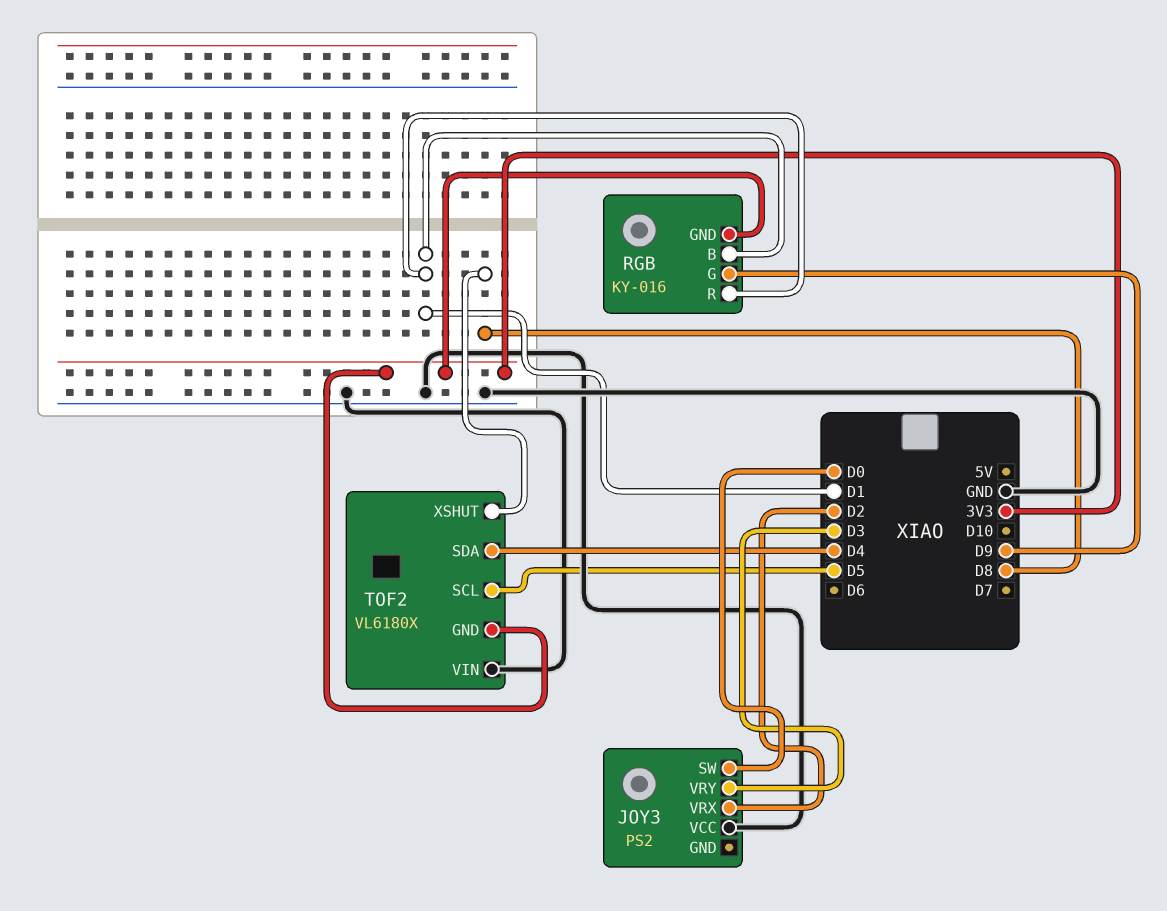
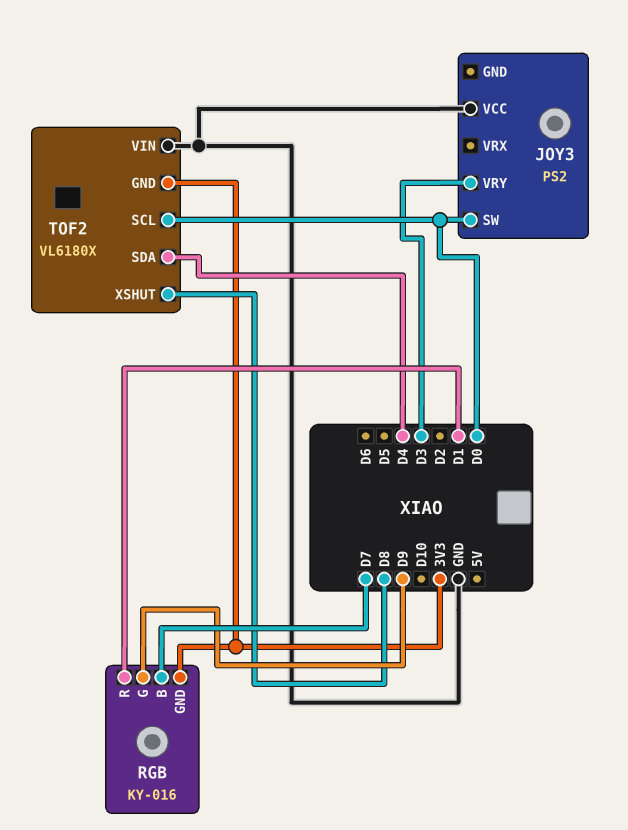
JOY3 pin VRX: D2 -> none
RGB pin B: D1 -> D7
TOF2 pin SCL: D5 -> D0

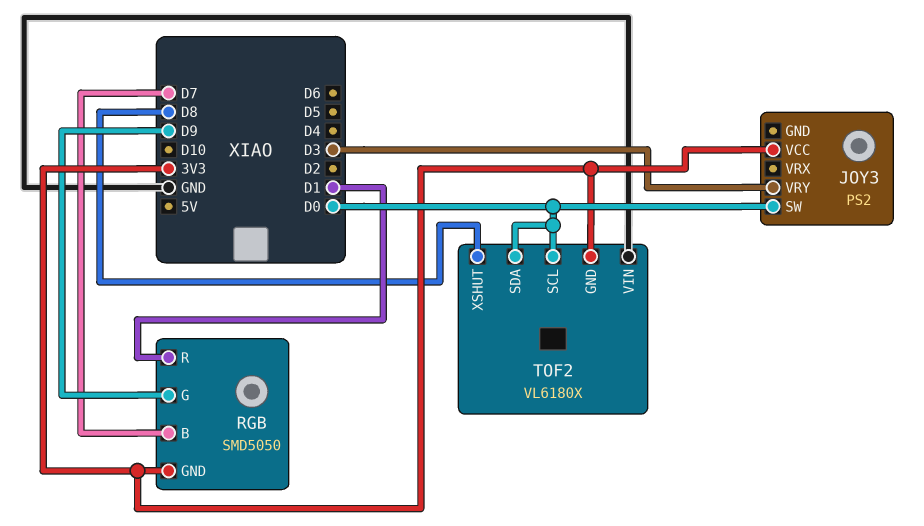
JOY3 pin VCC: GND -> 3V3
RGB: KY-016 -> SMD5050
TOF2 pin SDA: D4 -> D0

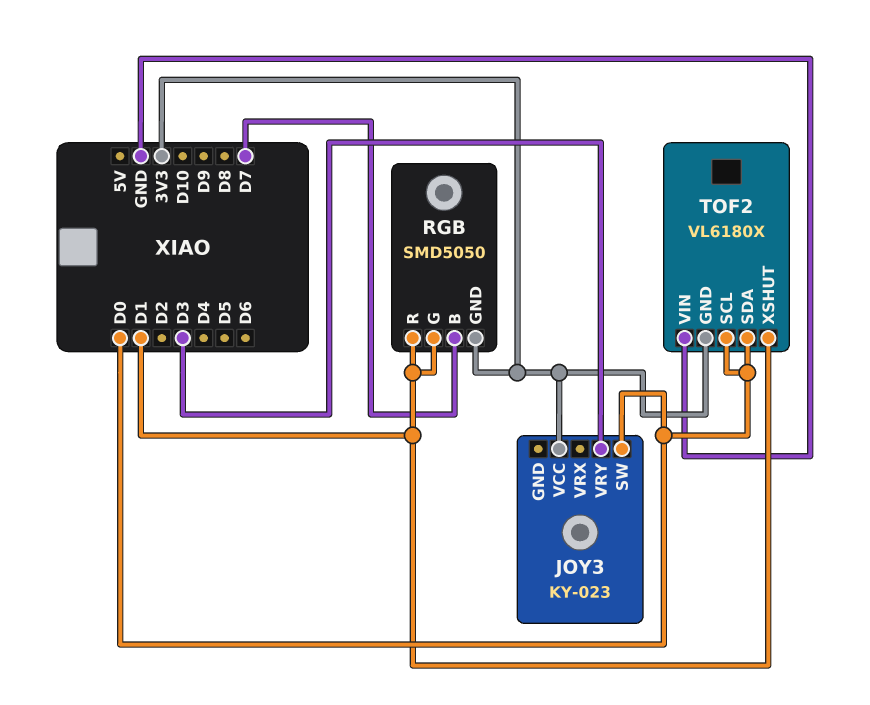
JOY3: PS2 -> KY-023
RGB pin G: D9 -> D1
TOF2 pin XSHUT: D8 -> D1

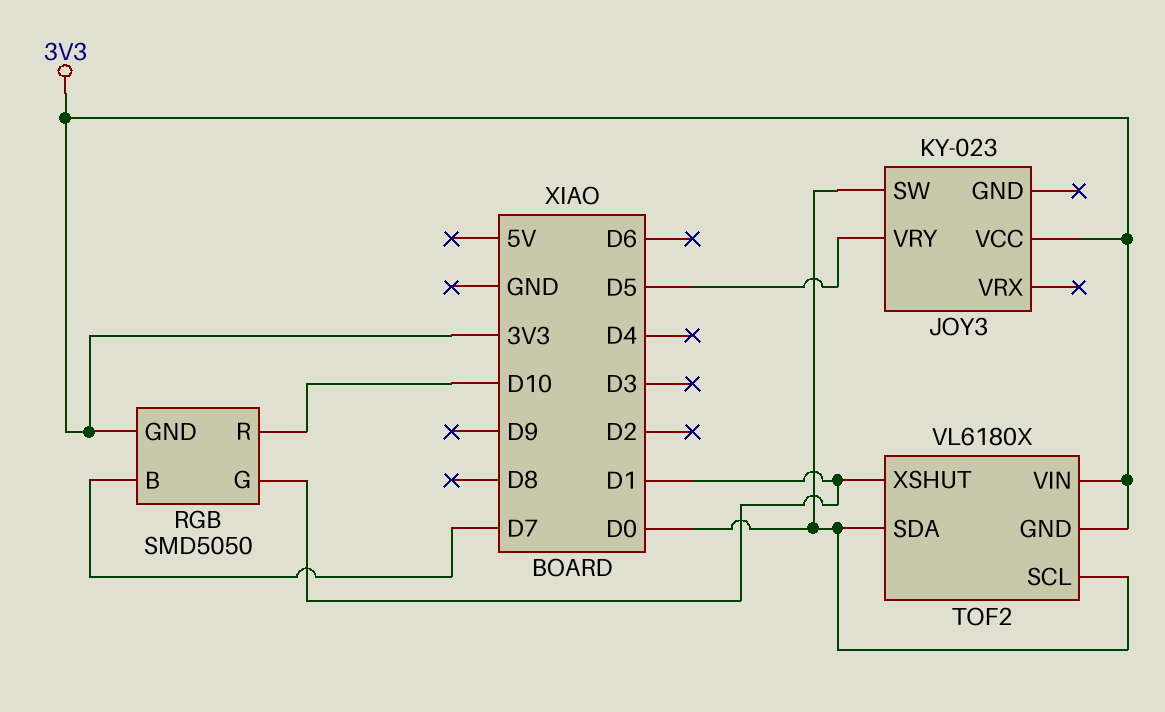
JOY3 pin VRY: D3 -> D5
RGB pin R: D1 -> D10
TOF2 pin VIN: GND -> 3V3

